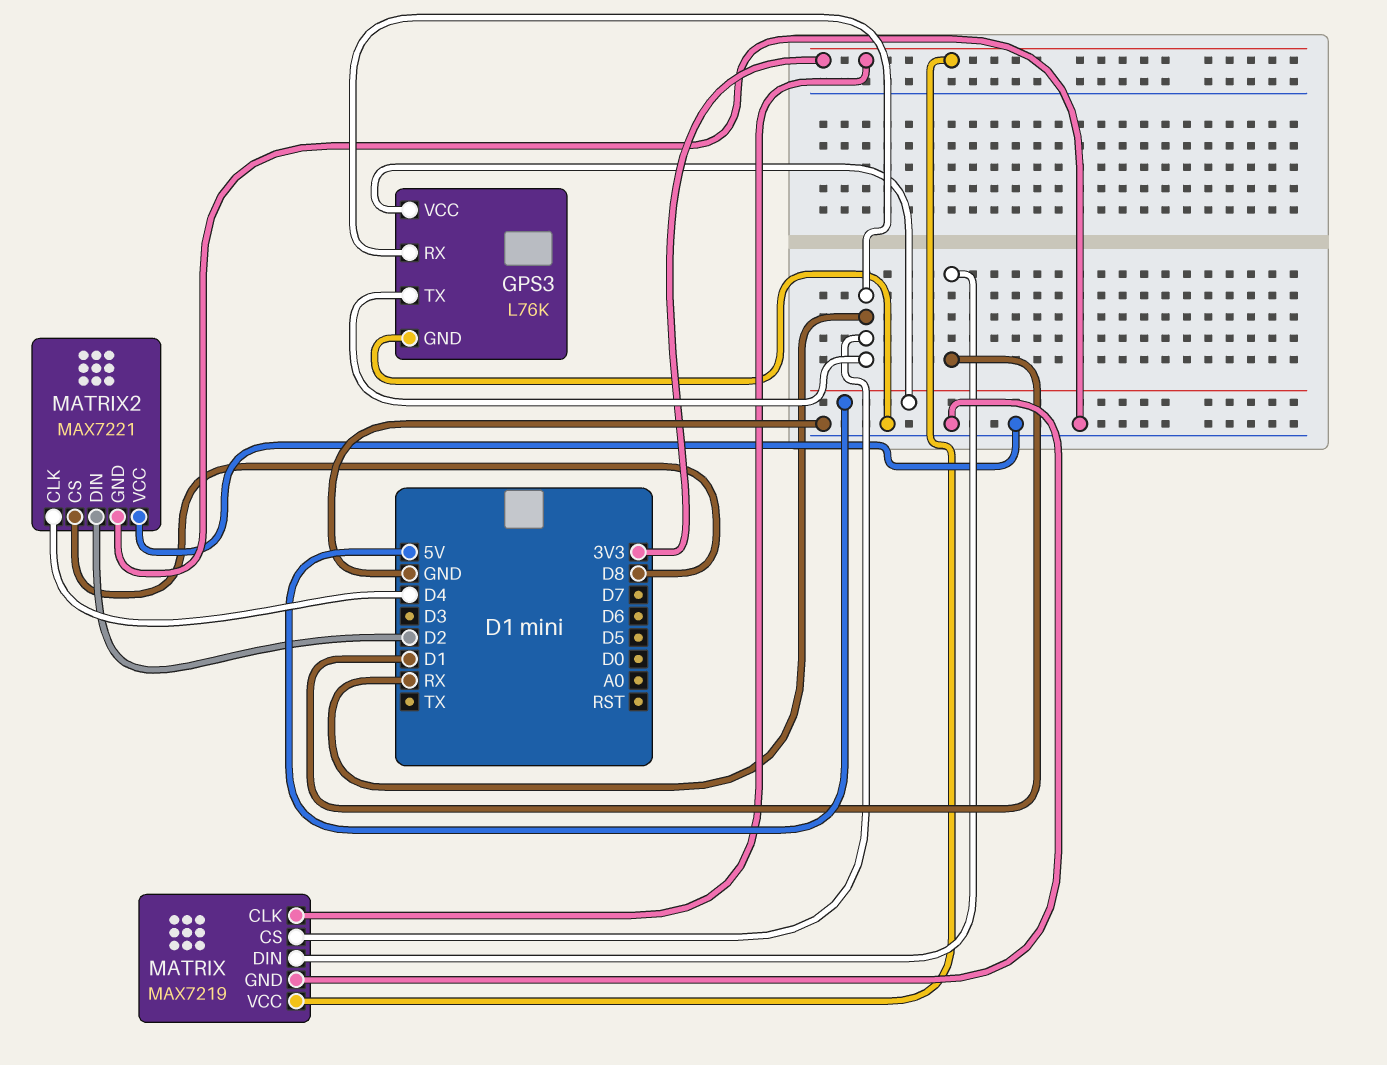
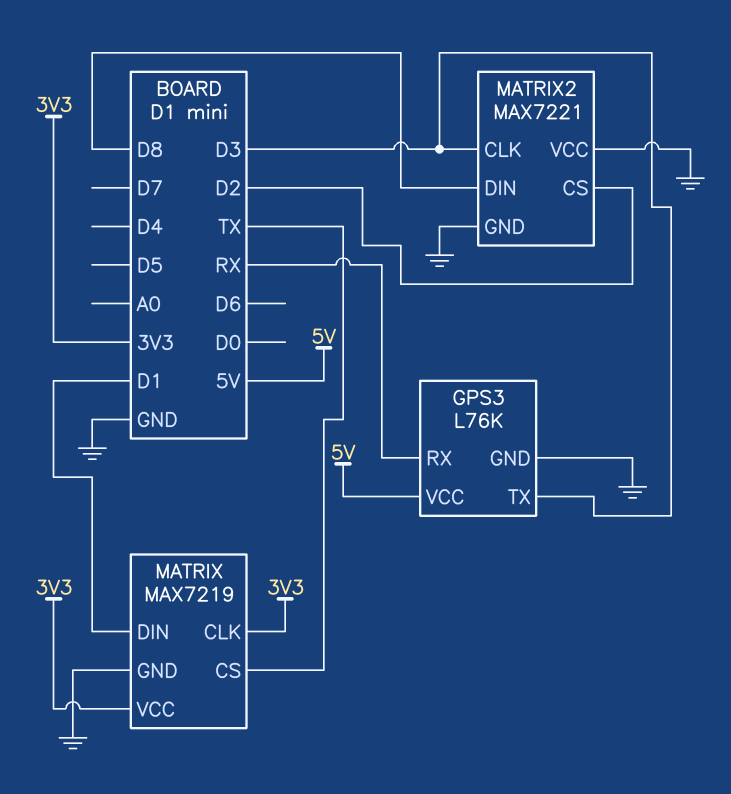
GPS3 pin TX: RX -> D3
MATRIX pin CS: RX -> TX
MATRIX2 pin CLK: D4 -> D3
MATRIX2 pin CS: D8 -> D2
MATRIX2 pin DIN: D2 -> D8

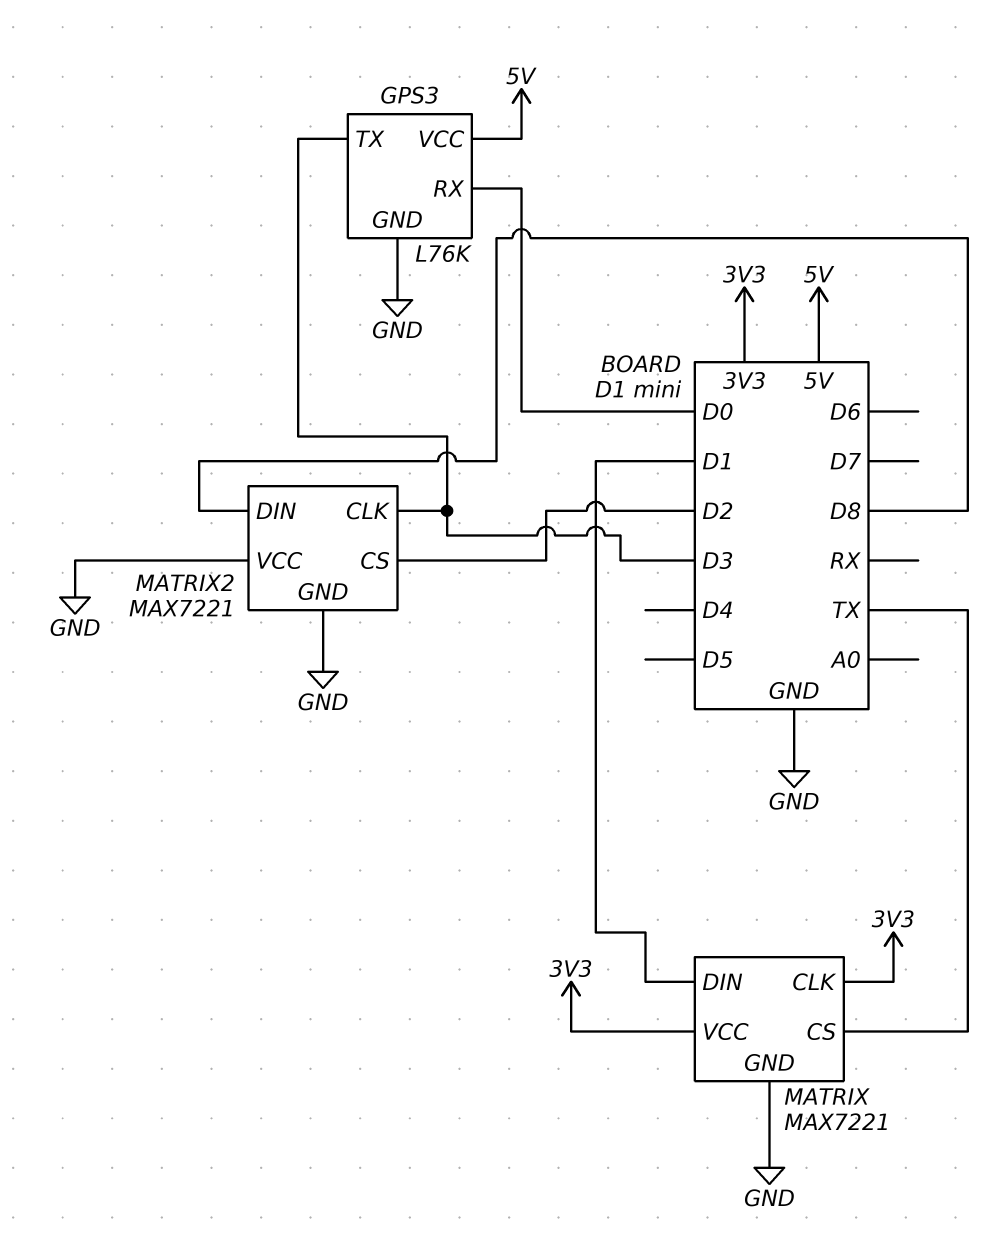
GPS3 pin RX: RX -> D0
MATRIX: MAX7219 -> MAX7221

